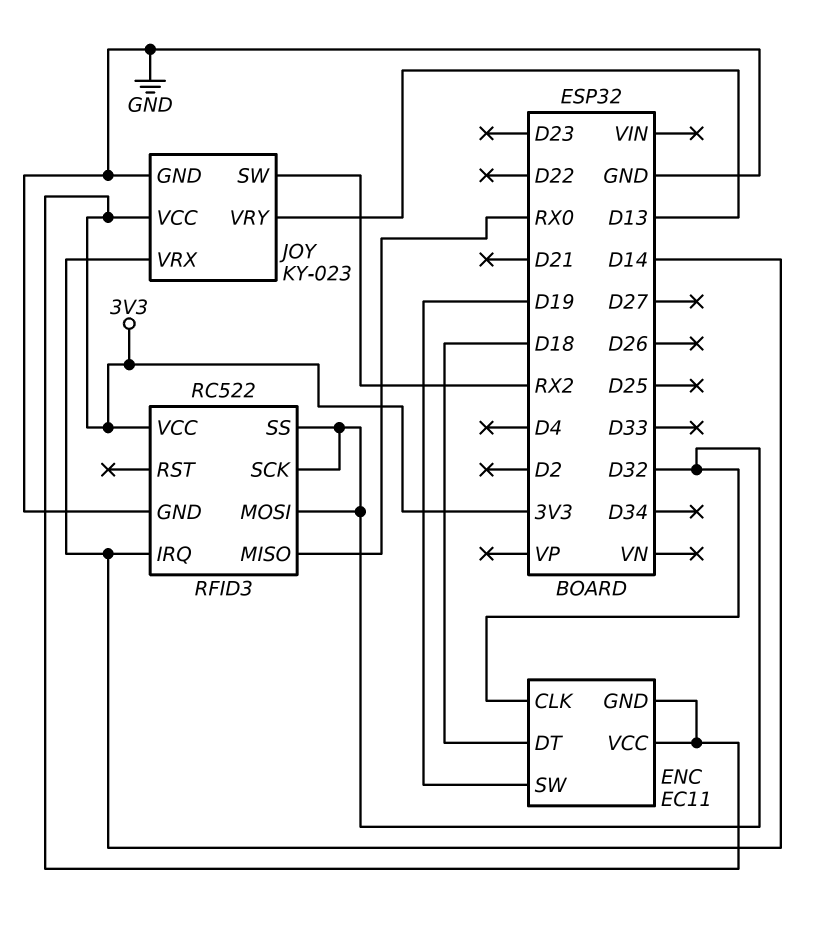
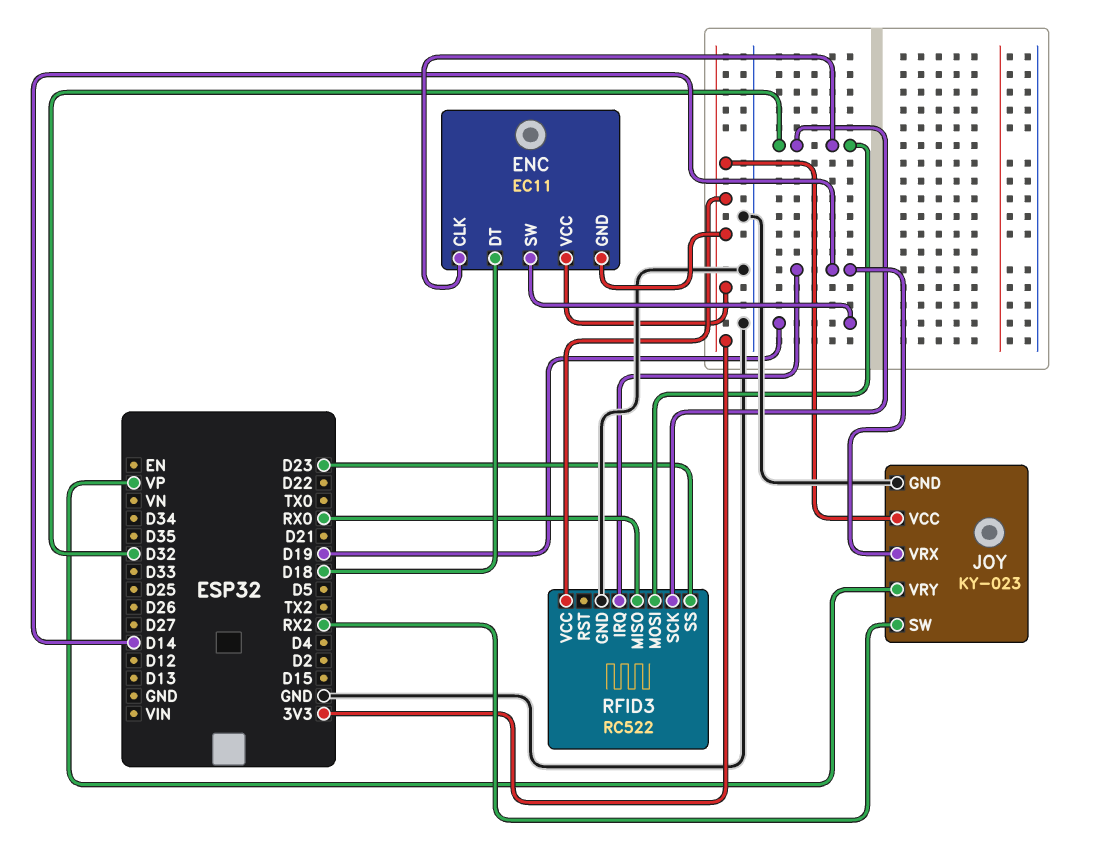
JOY pin VRY: D13 -> VP
RFID3 pin SS: D32 -> D23

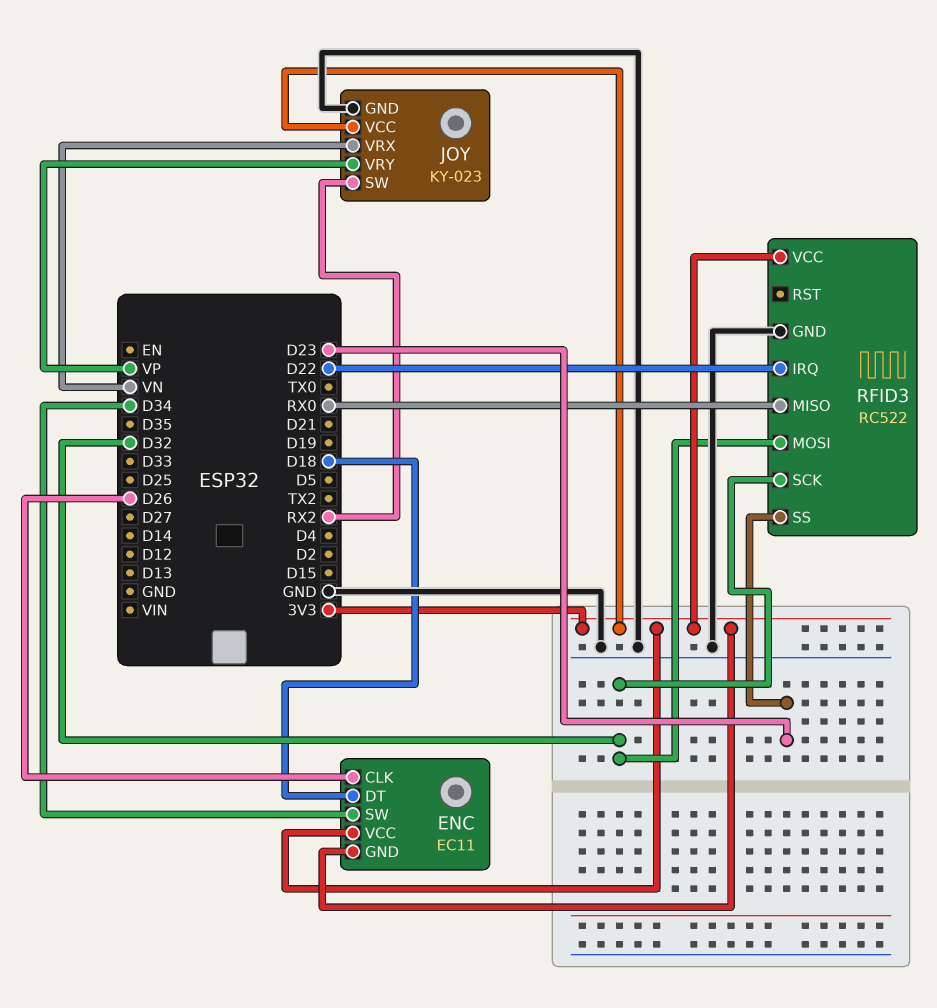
ENC pin CLK: D32 -> D26
ENC pin SW: D19 -> D34
JOY pin VRX: D14 -> VN
RFID3 pin IRQ: D14 -> D22

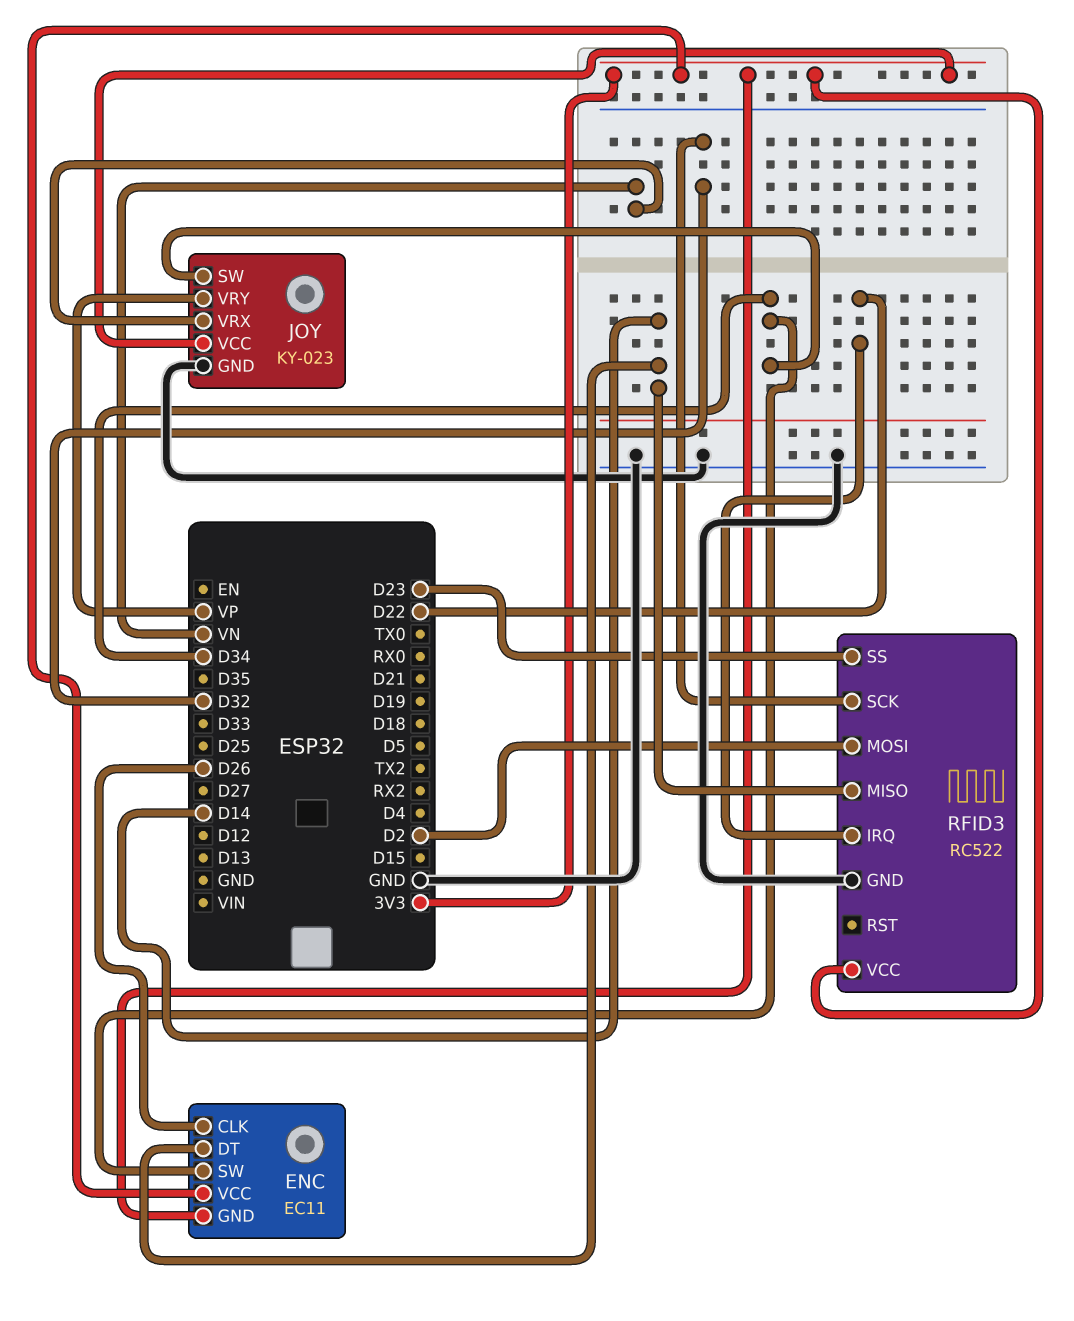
ENC pin DT: D18 -> D14
JOY pin SW: RX2 -> D34
RFID3 pin MISO: RX0 -> D14
RFID3 pin MOSI: D32 -> D2

